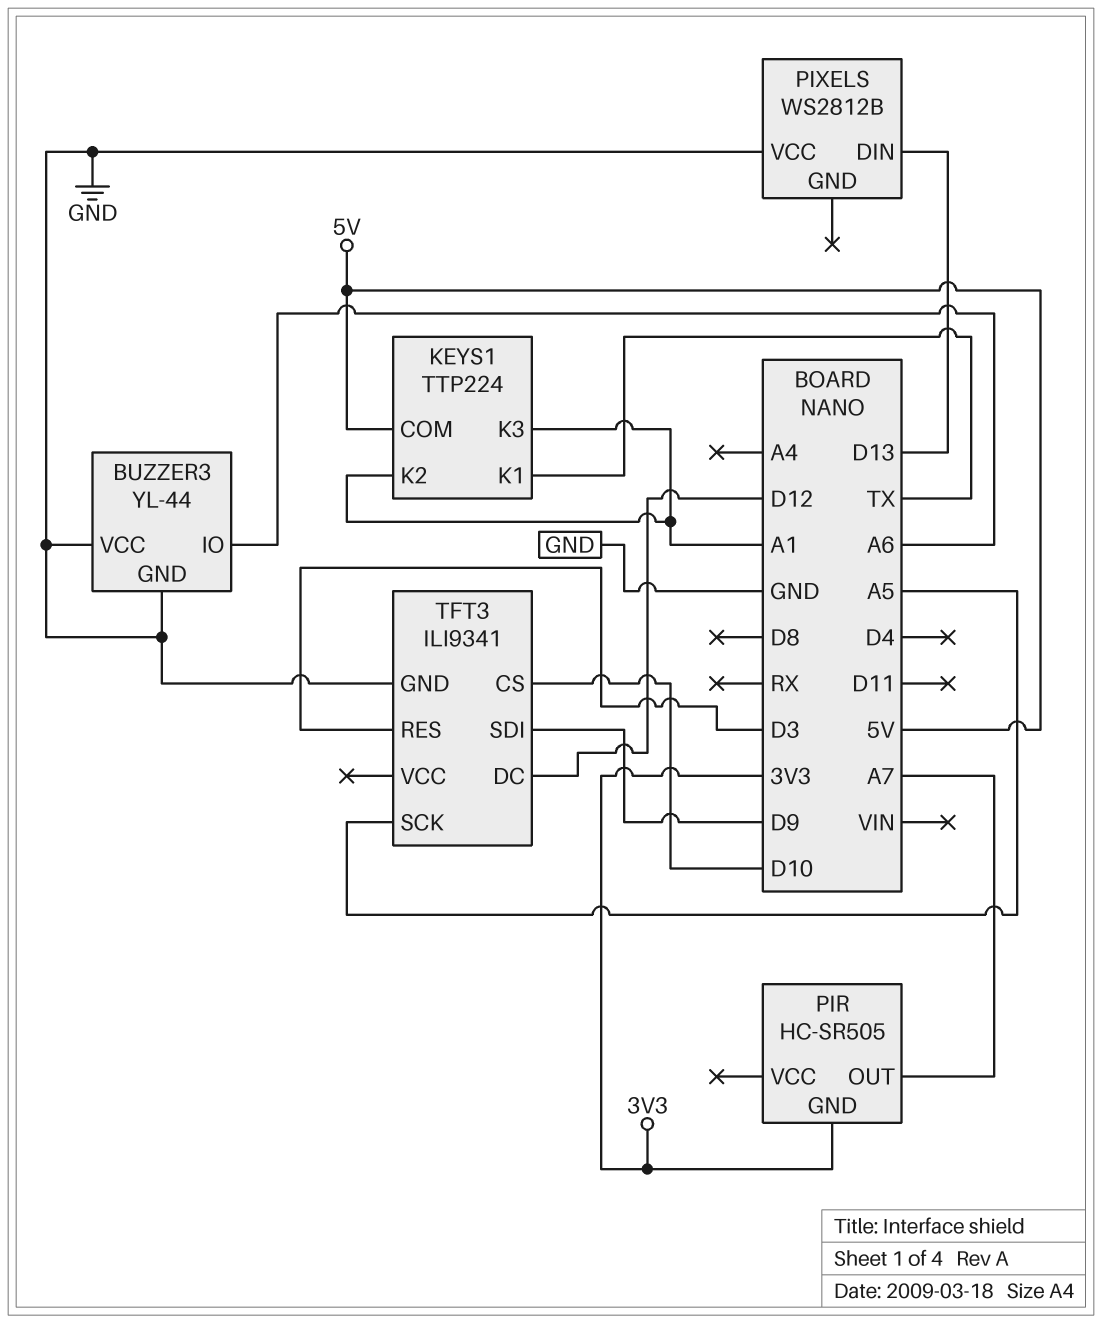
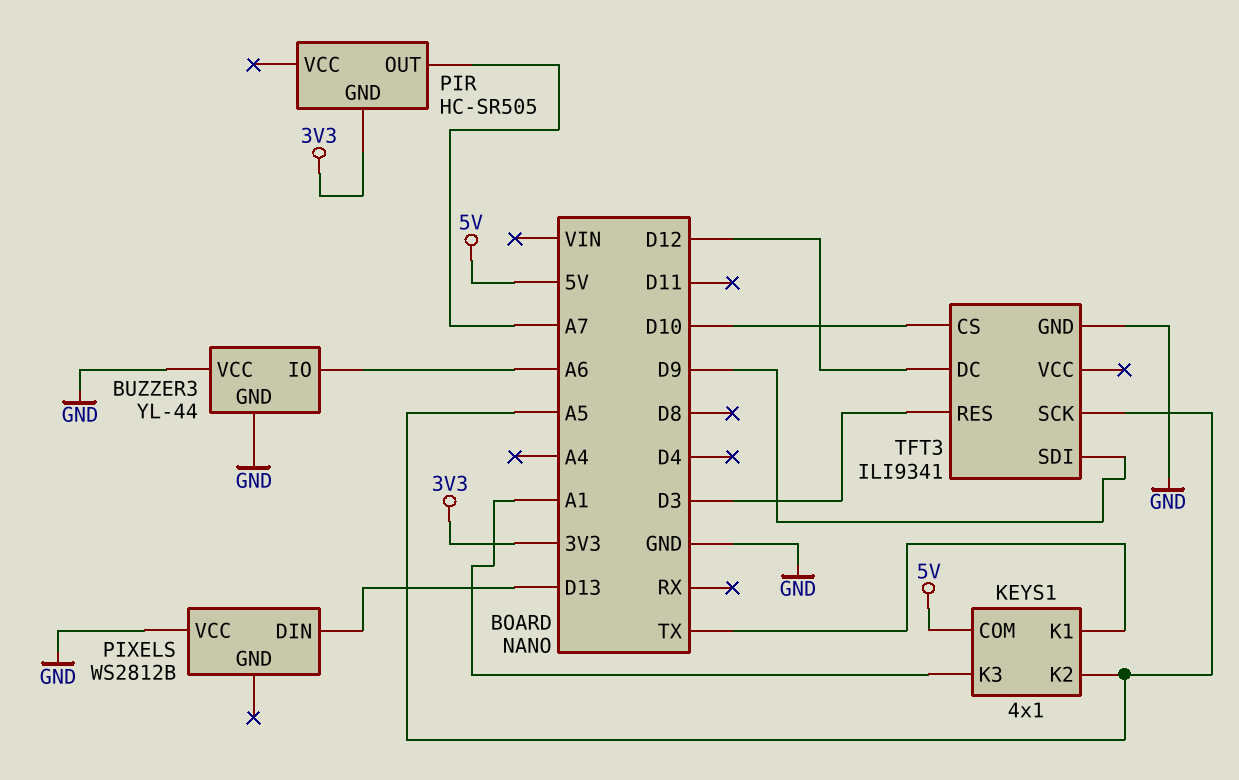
KEYS1: TTP224 -> 4x1
KEYS1 pin K2: A1 -> A5

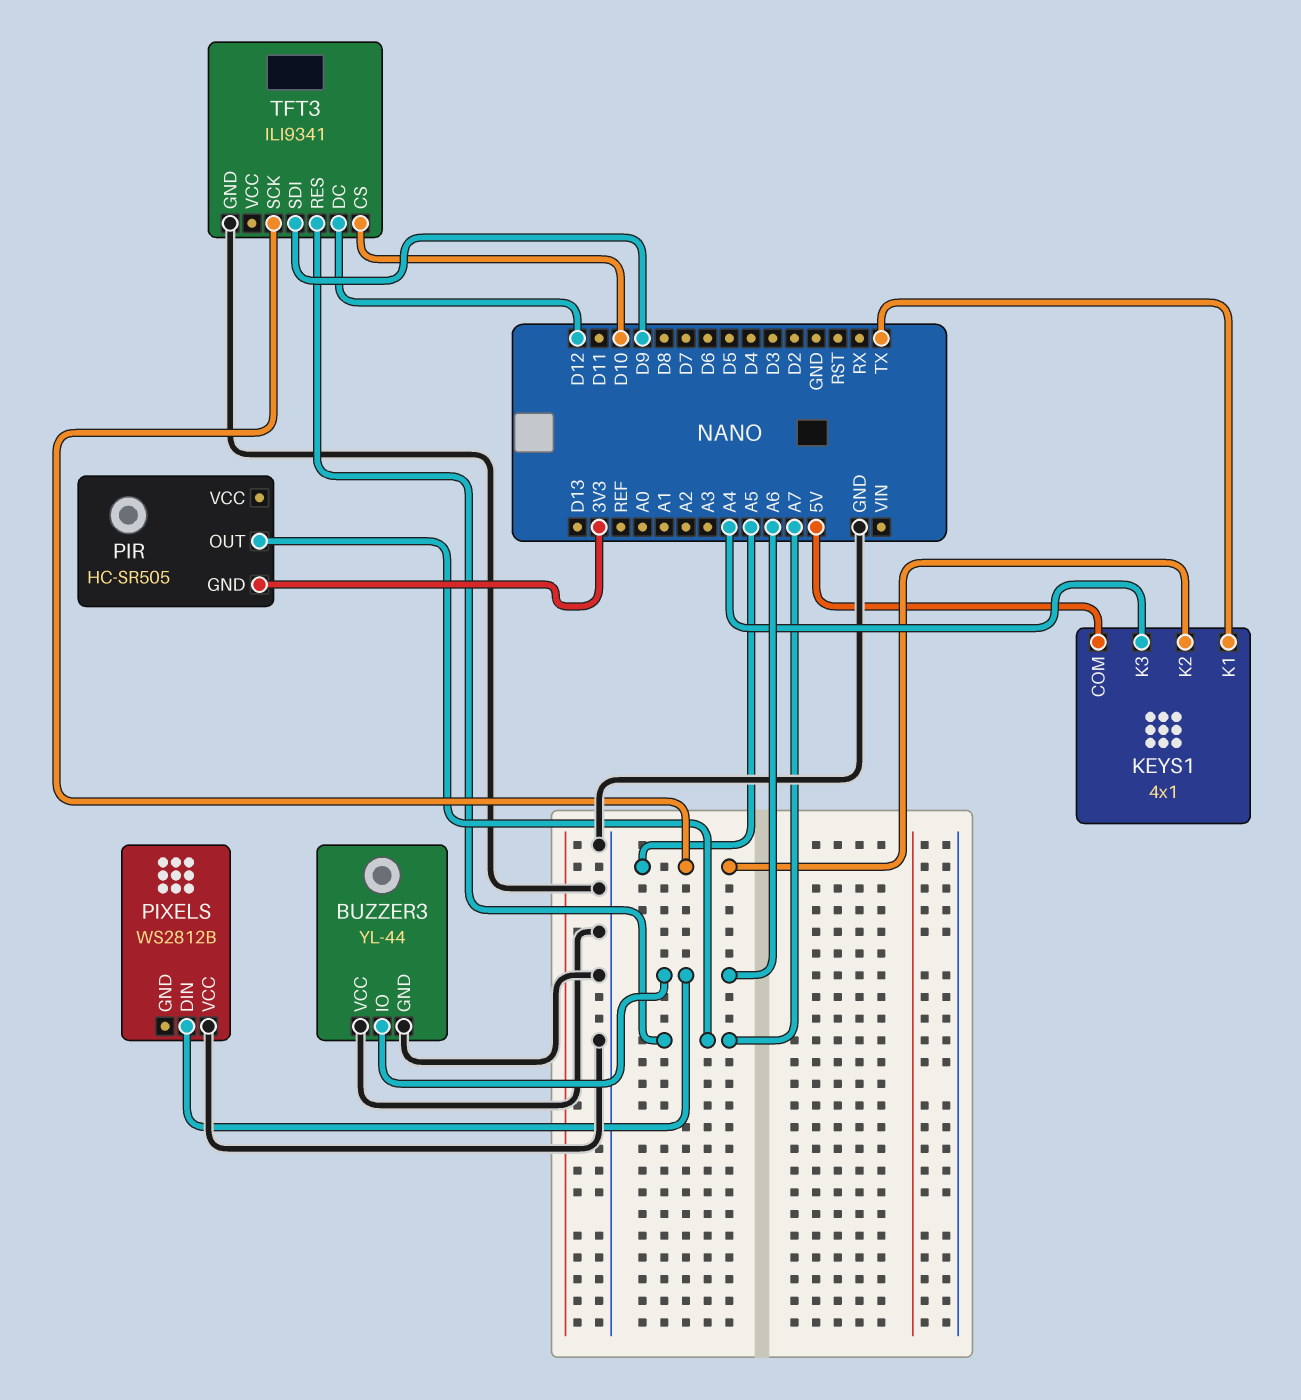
KEYS1 pin K3: A1 -> A4
PIXELS pin DIN: D13 -> A6
TFT3 pin RES: D3 -> A7

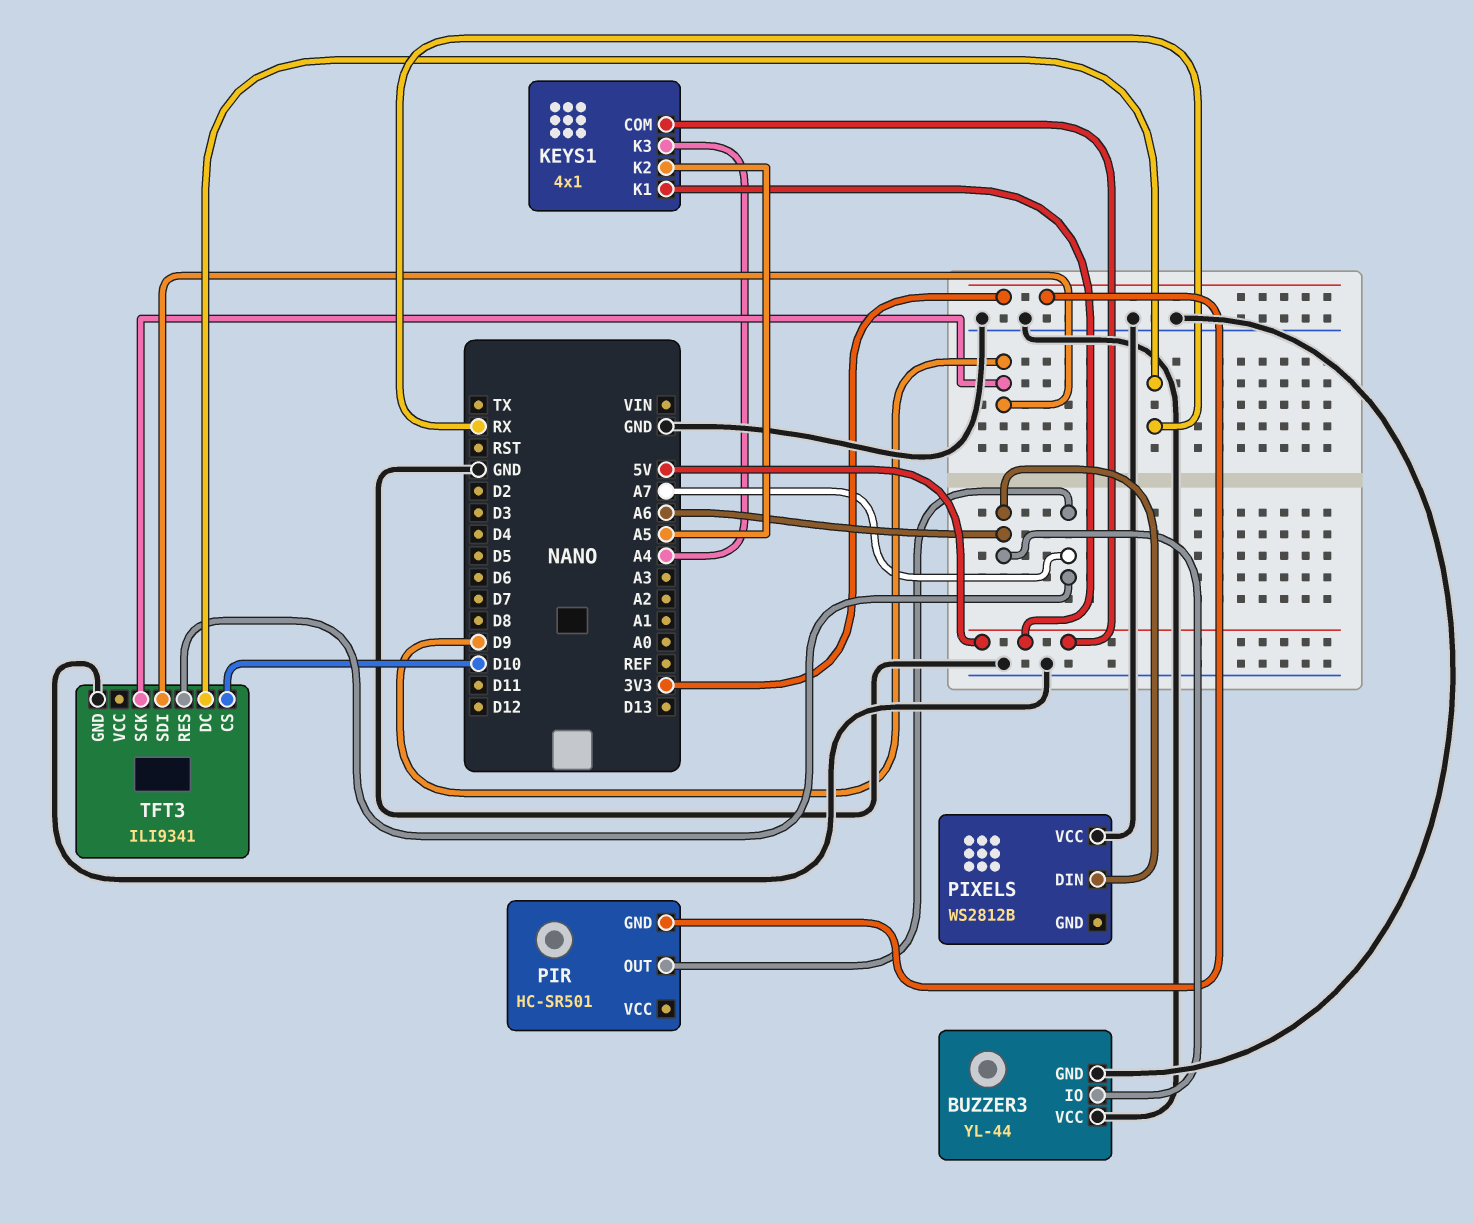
KEYS1 pin K1: TX -> 5V
PIR: HC-SR505 -> HC-SR501
TFT3 pin DC: D12 -> RX
TFT3 pin SCK: A5 -> D9

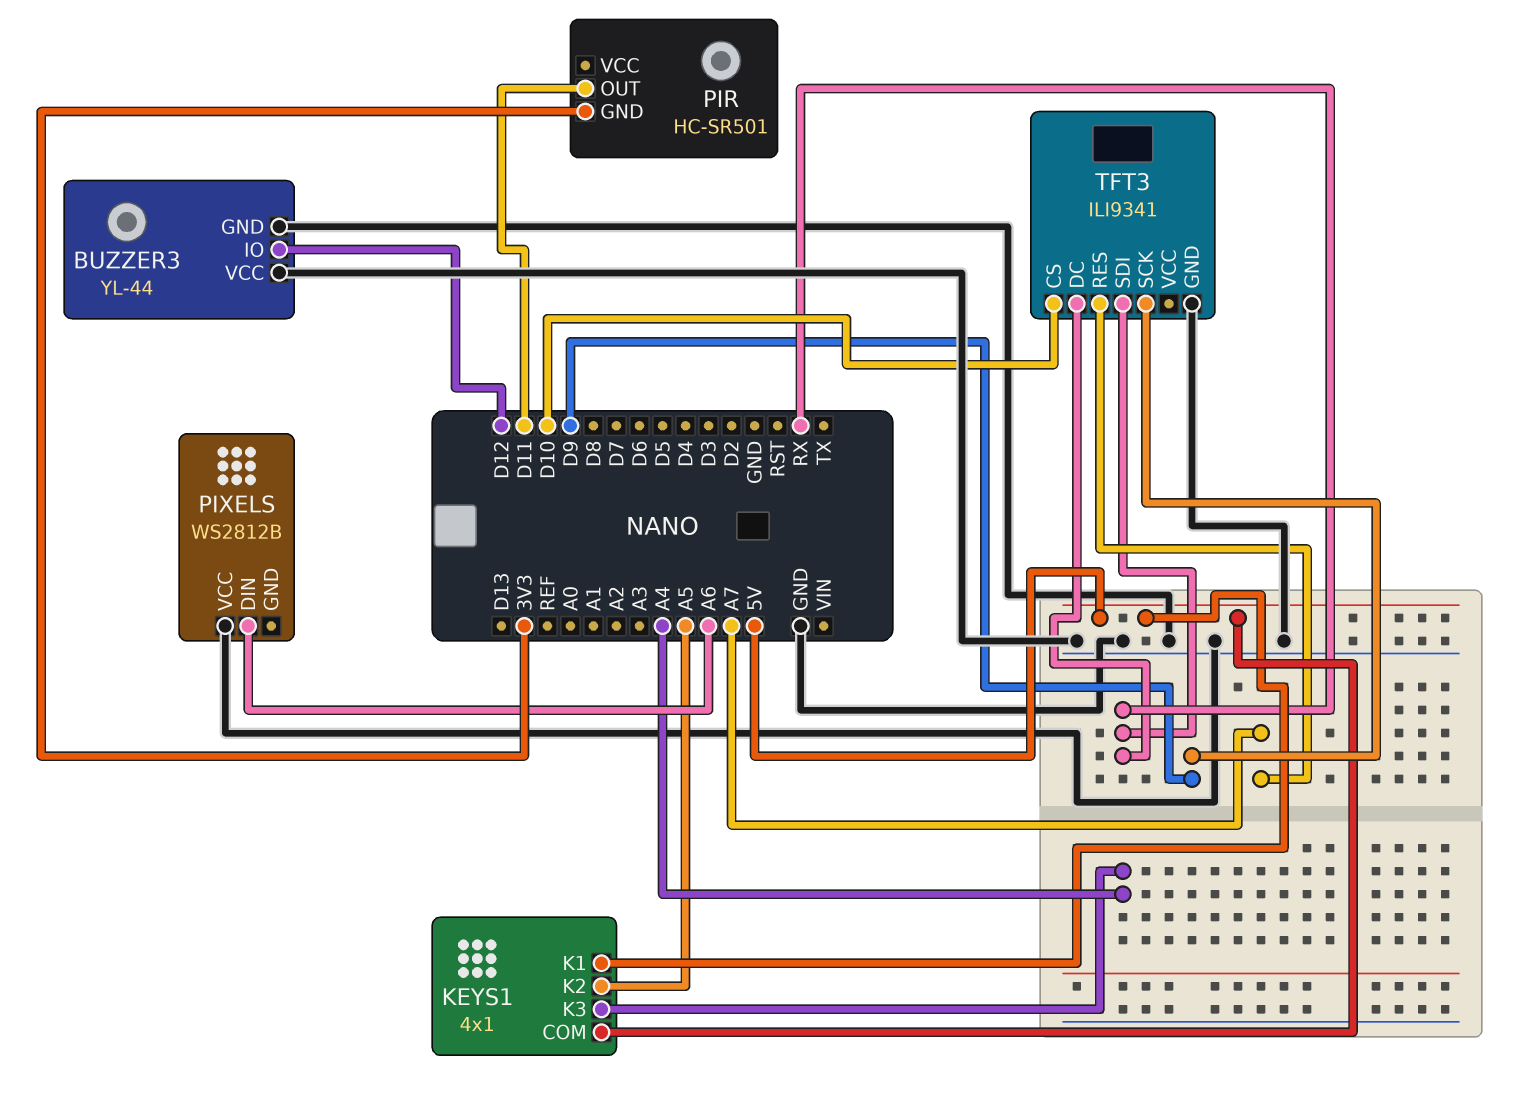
BUZZER3 pin IO: A6 -> D12
PIR pin OUT: A7 -> D11
TFT3 pin SDI: D9 -> RX

